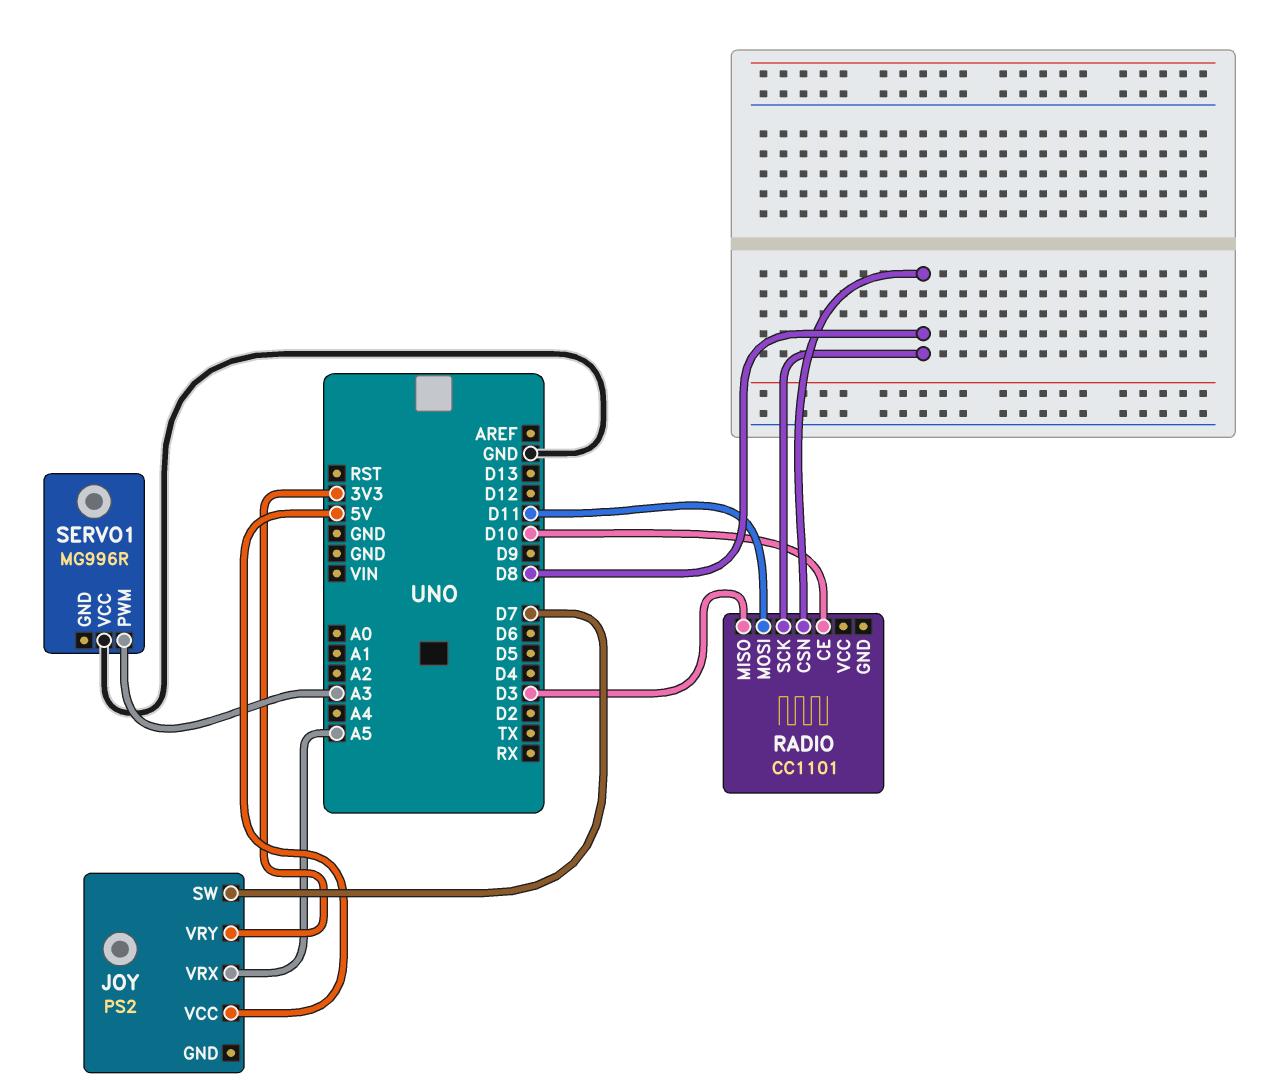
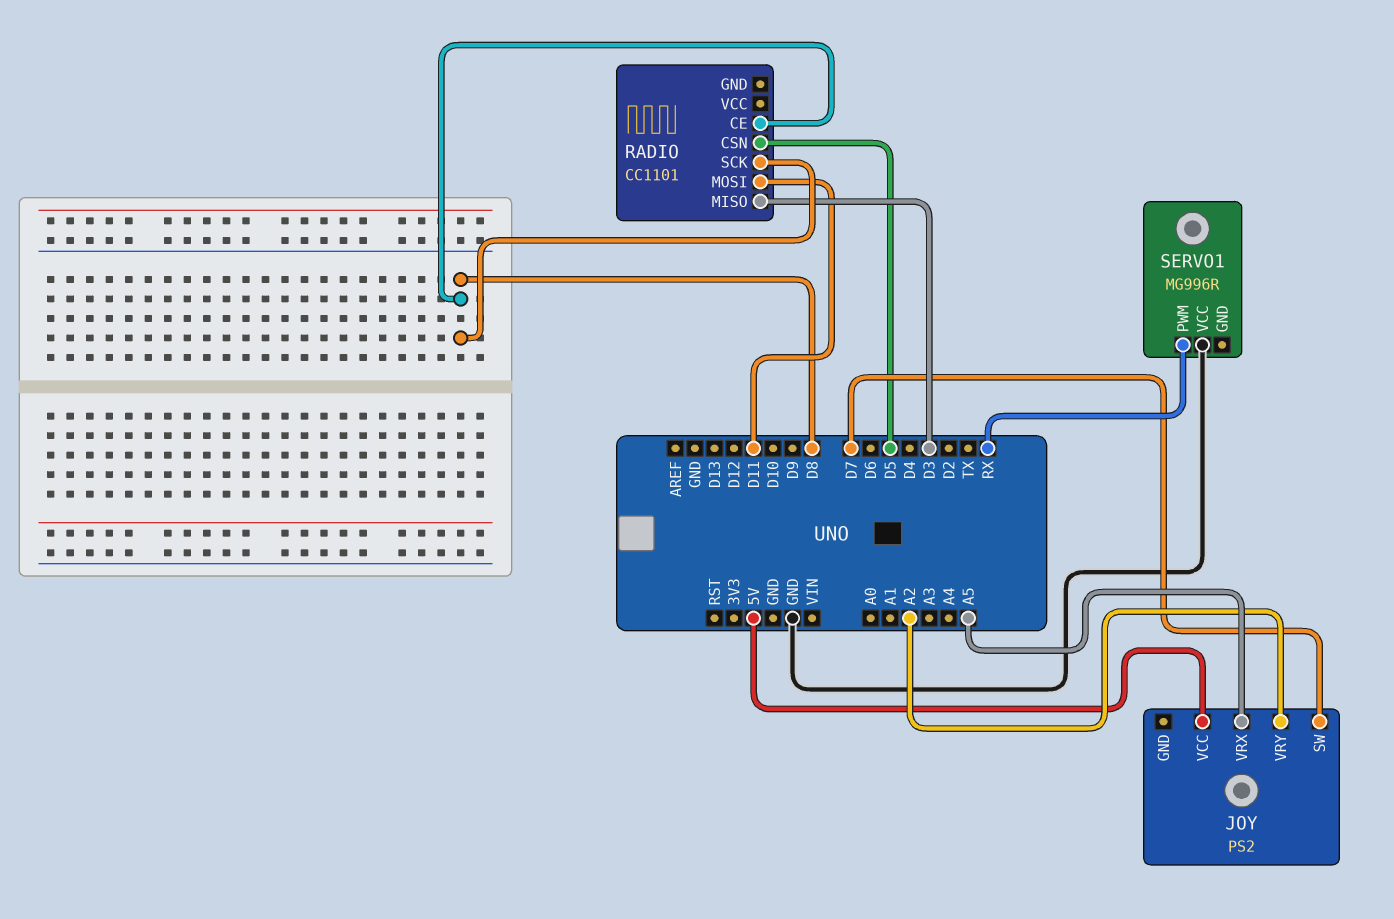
JOY pin VRY: 3V3 -> A2
RADIO pin CE: D10 -> D8
RADIO pin CSN: D8 -> D5
SERVO1 pin PWM: A3 -> RX

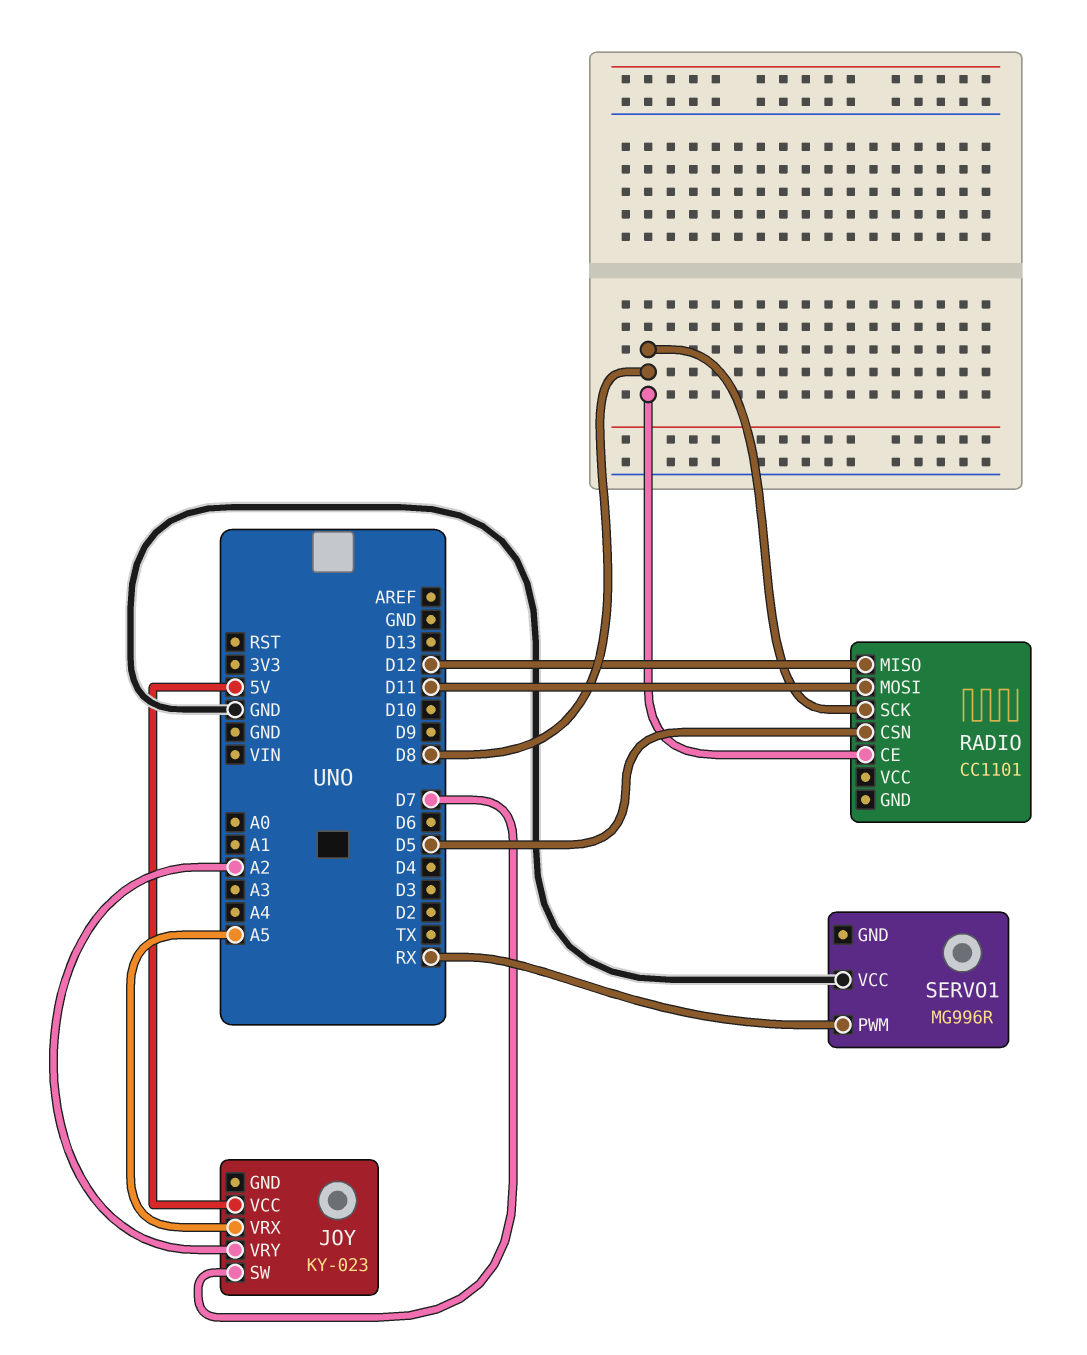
JOY: PS2 -> KY-023
RADIO pin MISO: D3 -> D12

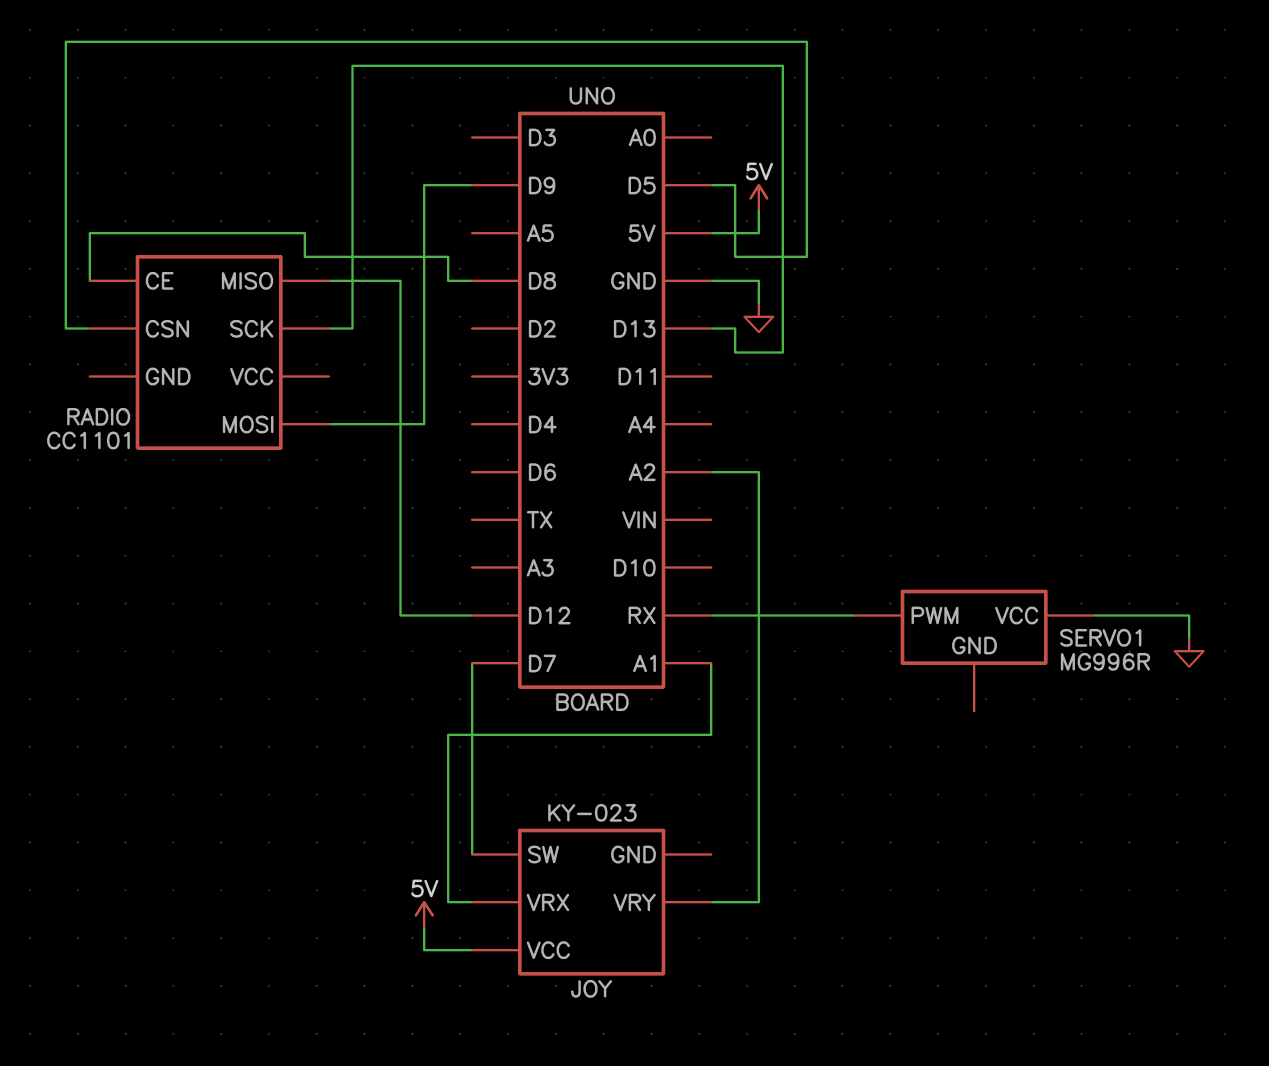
JOY pin VRX: A5 -> A1
RADIO pin MOSI: D11 -> D9
RADIO pin SCK: D8 -> D13

